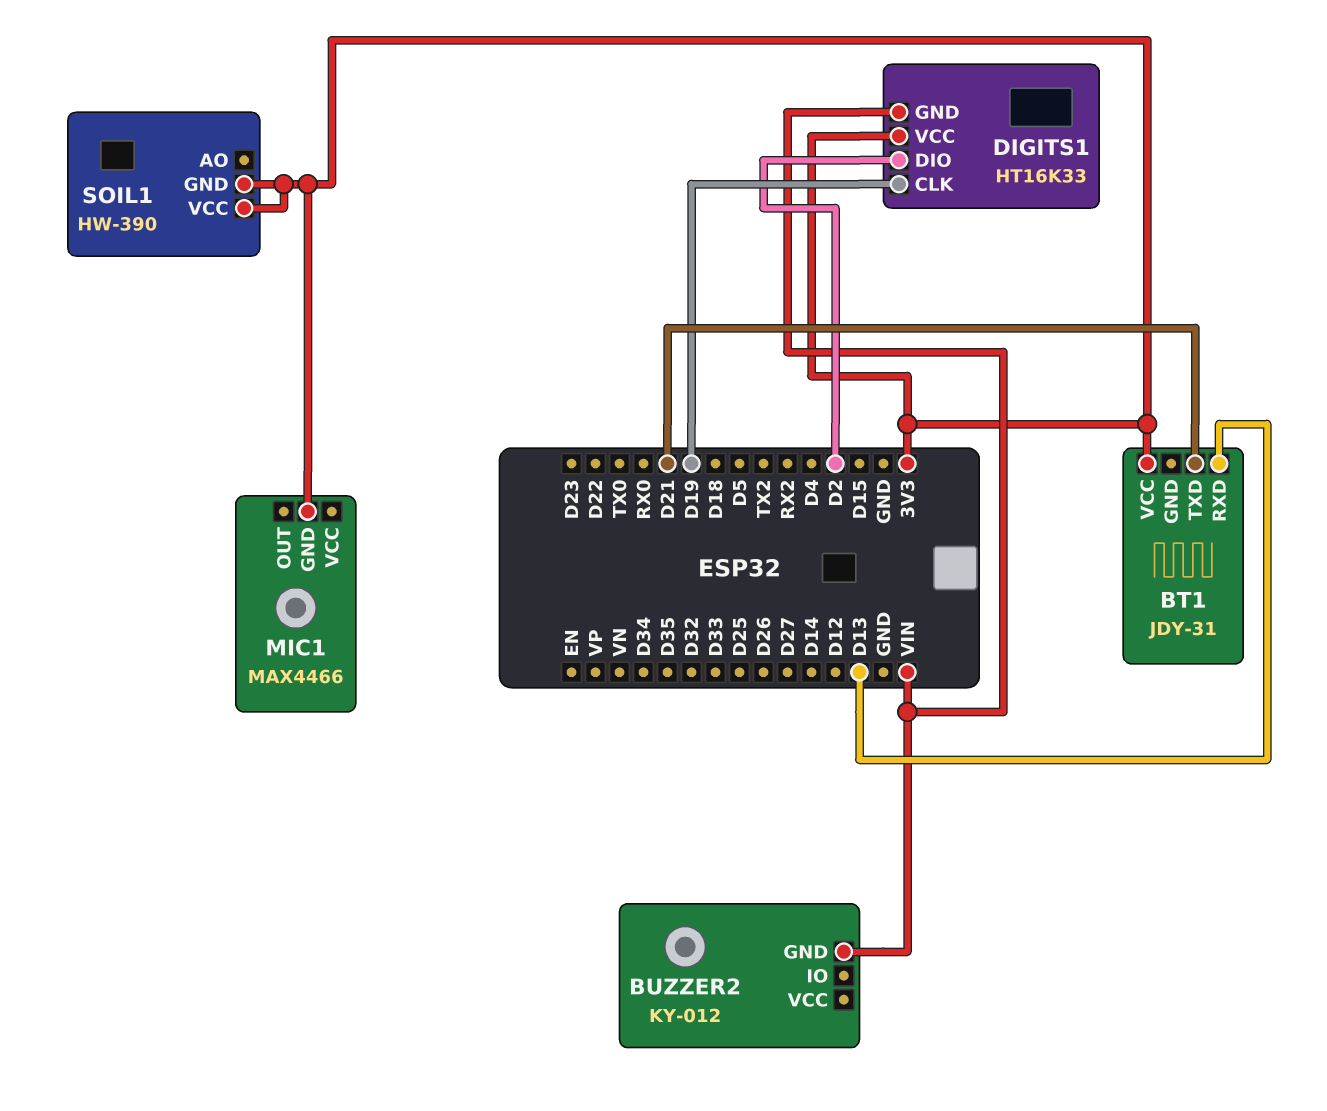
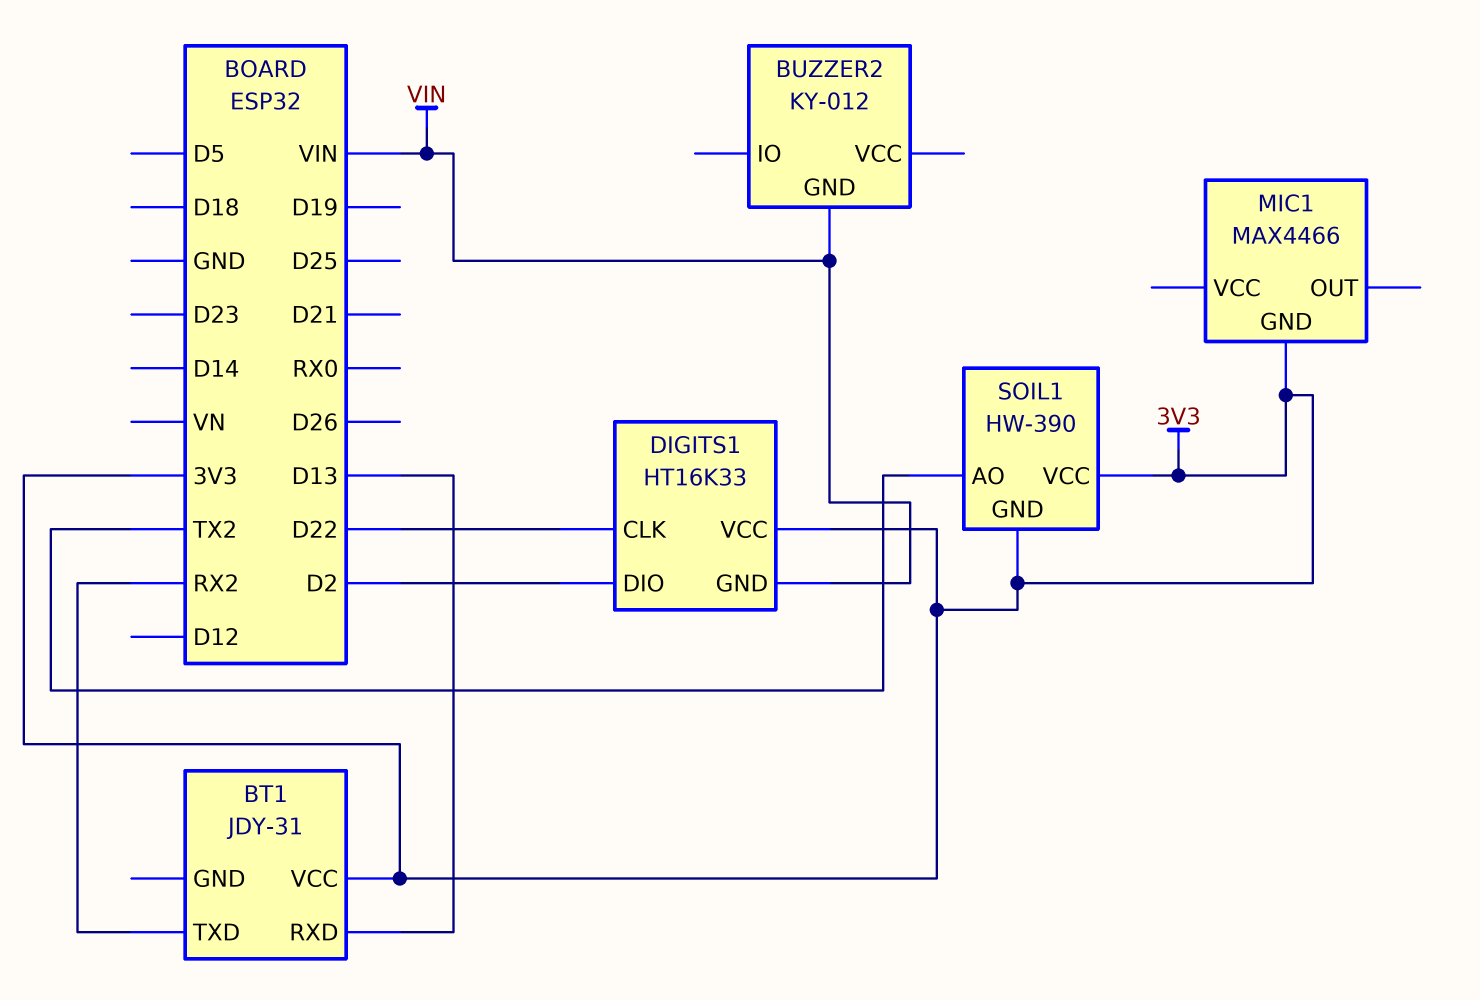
BT1 pin TXD: D21 -> RX2
DIGITS1 pin CLK: D19 -> D22
SOIL1 pin AO: none -> TX2

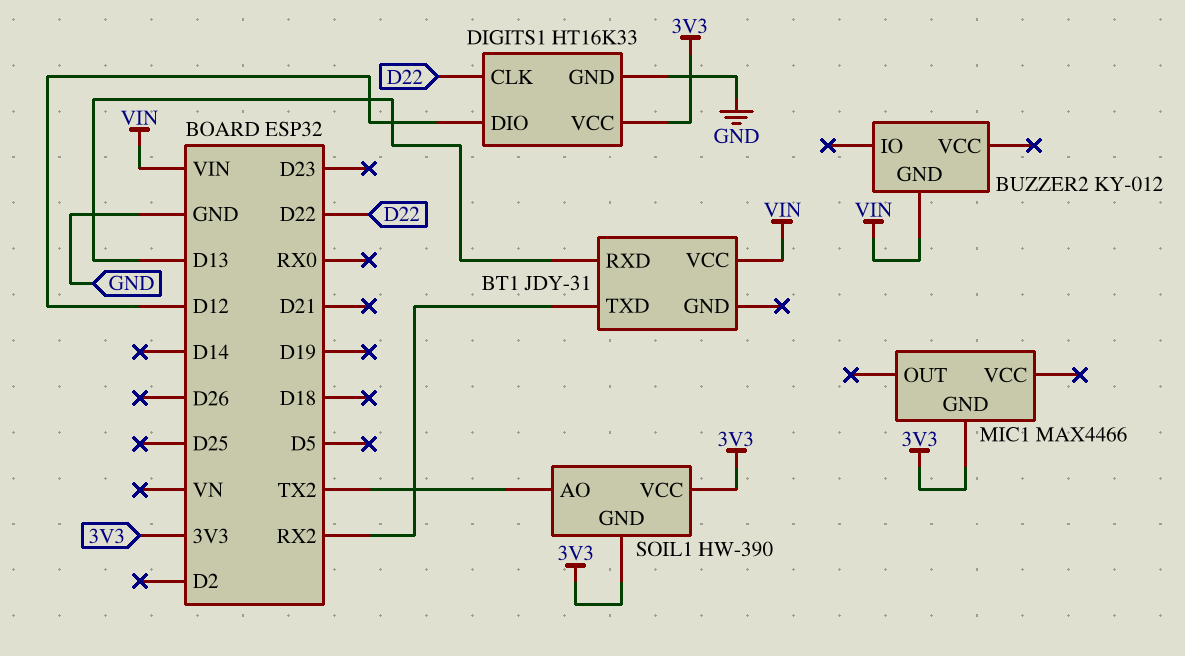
BT1 pin VCC: 3V3 -> VIN
DIGITS1 pin DIO: D2 -> D12
DIGITS1 pin GND: VIN -> GND

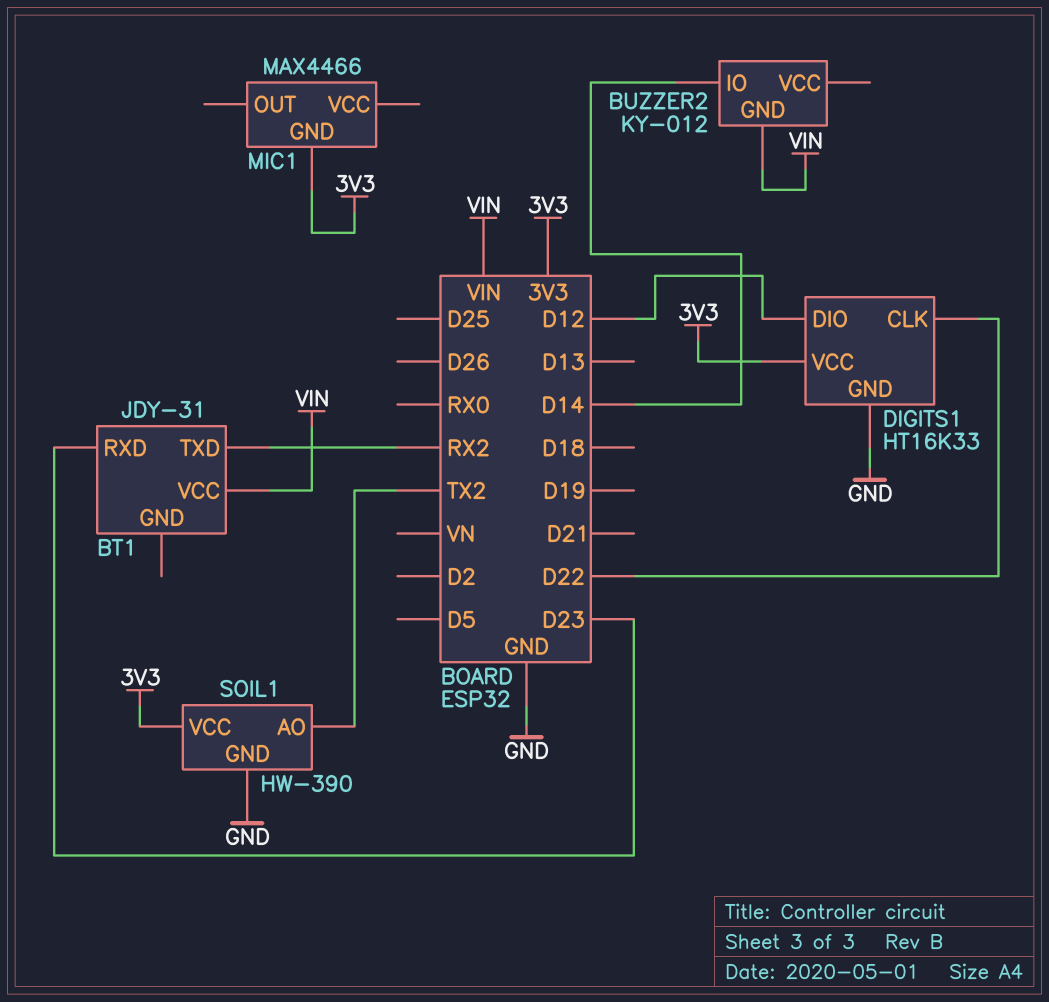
BT1 pin RXD: D13 -> D23
BUZZER2 pin IO: none -> D14
SOIL1 pin GND: 3V3 -> GND

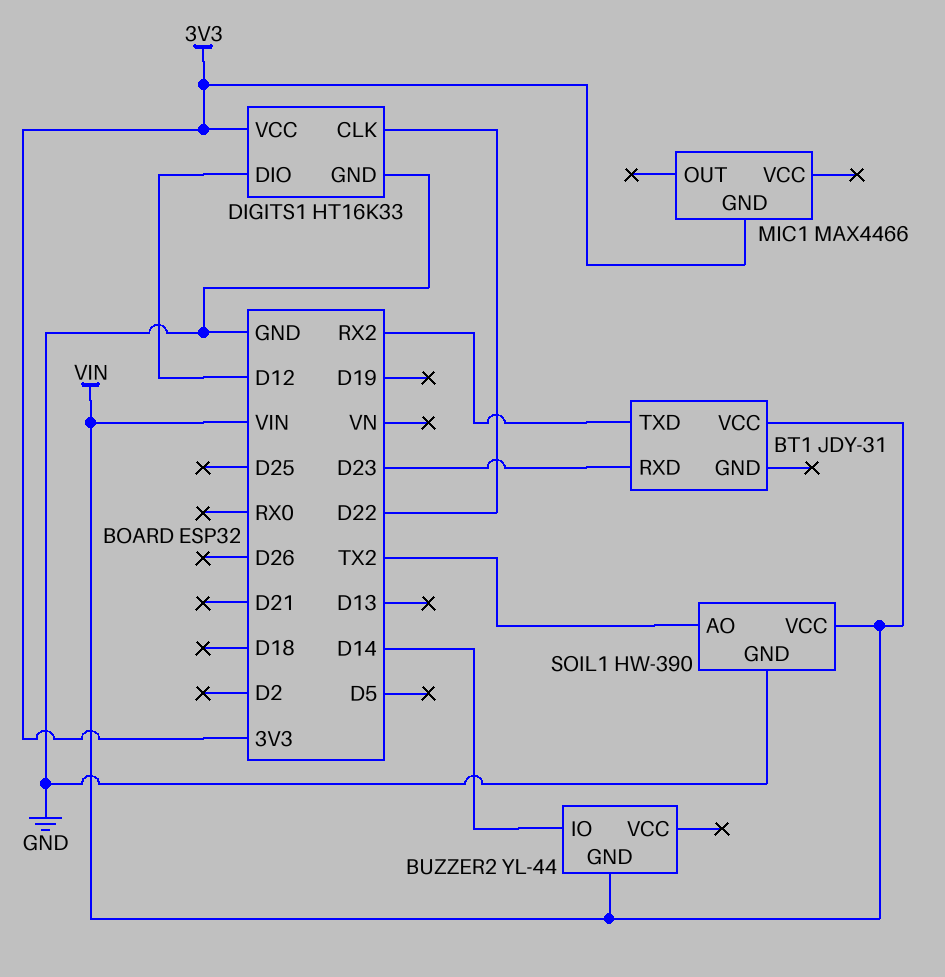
BUZZER2: KY-012 -> YL-44
SOIL1 pin VCC: 3V3 -> VIN

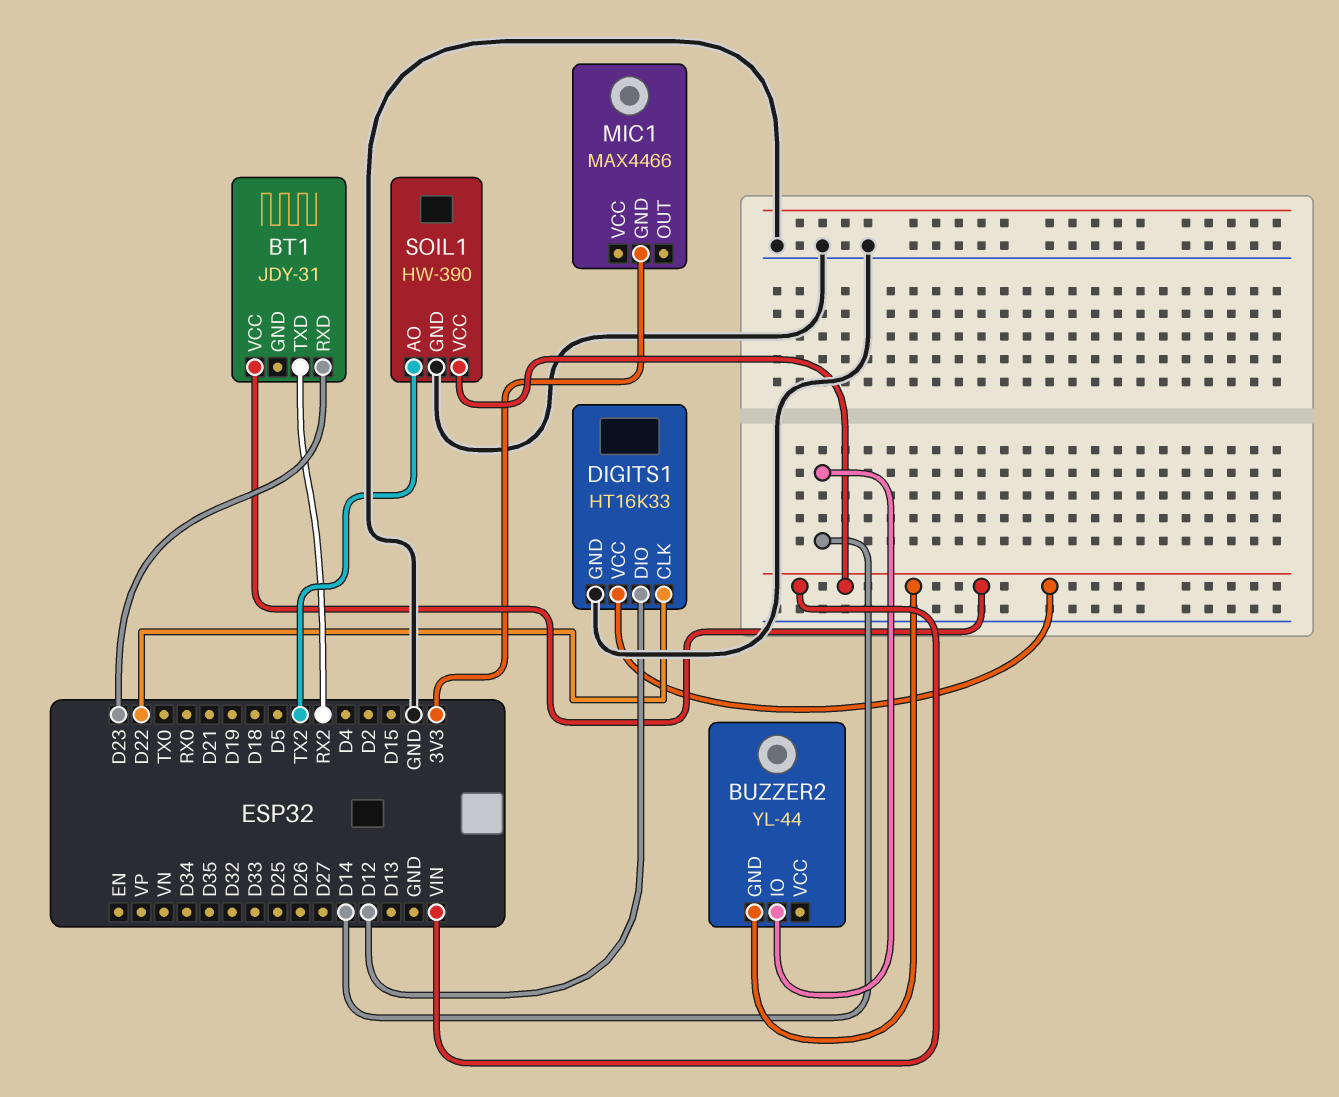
DIGITS1 pin VCC: 3V3 -> VIN

